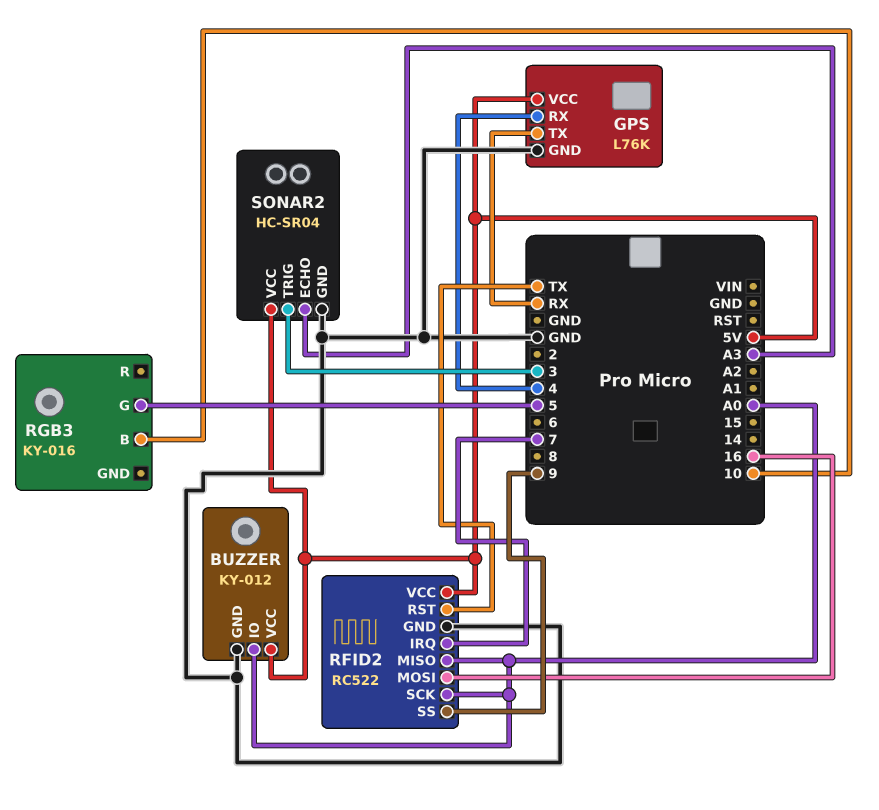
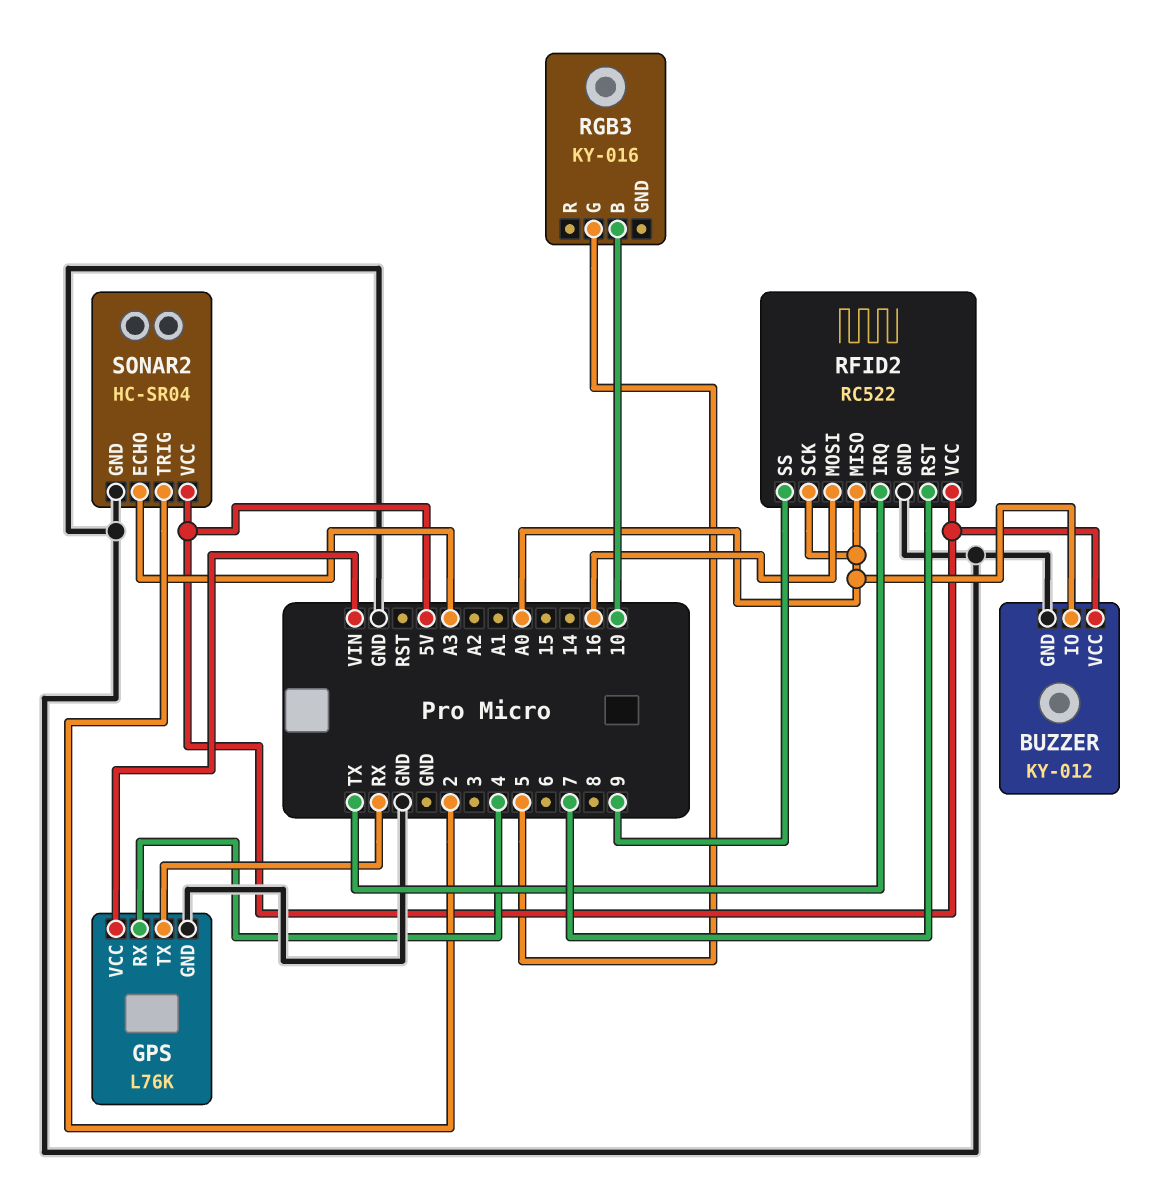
GPS pin VCC: 5V -> VIN
RFID2 pin IRQ: 7 -> TX
RFID2 pin RST: TX -> 7
SONAR2 pin TRIG: 3 -> 2

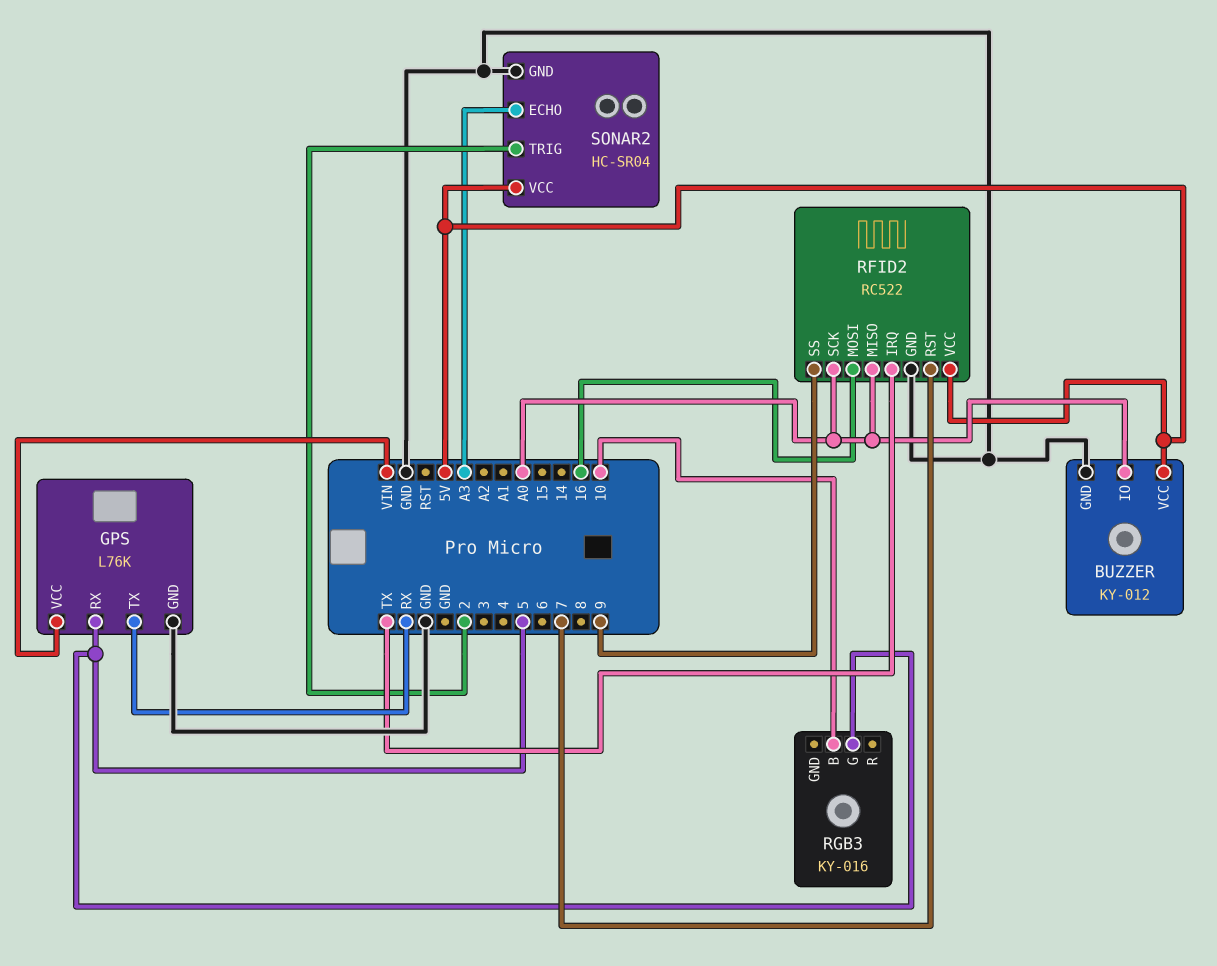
GPS pin RX: 4 -> 5

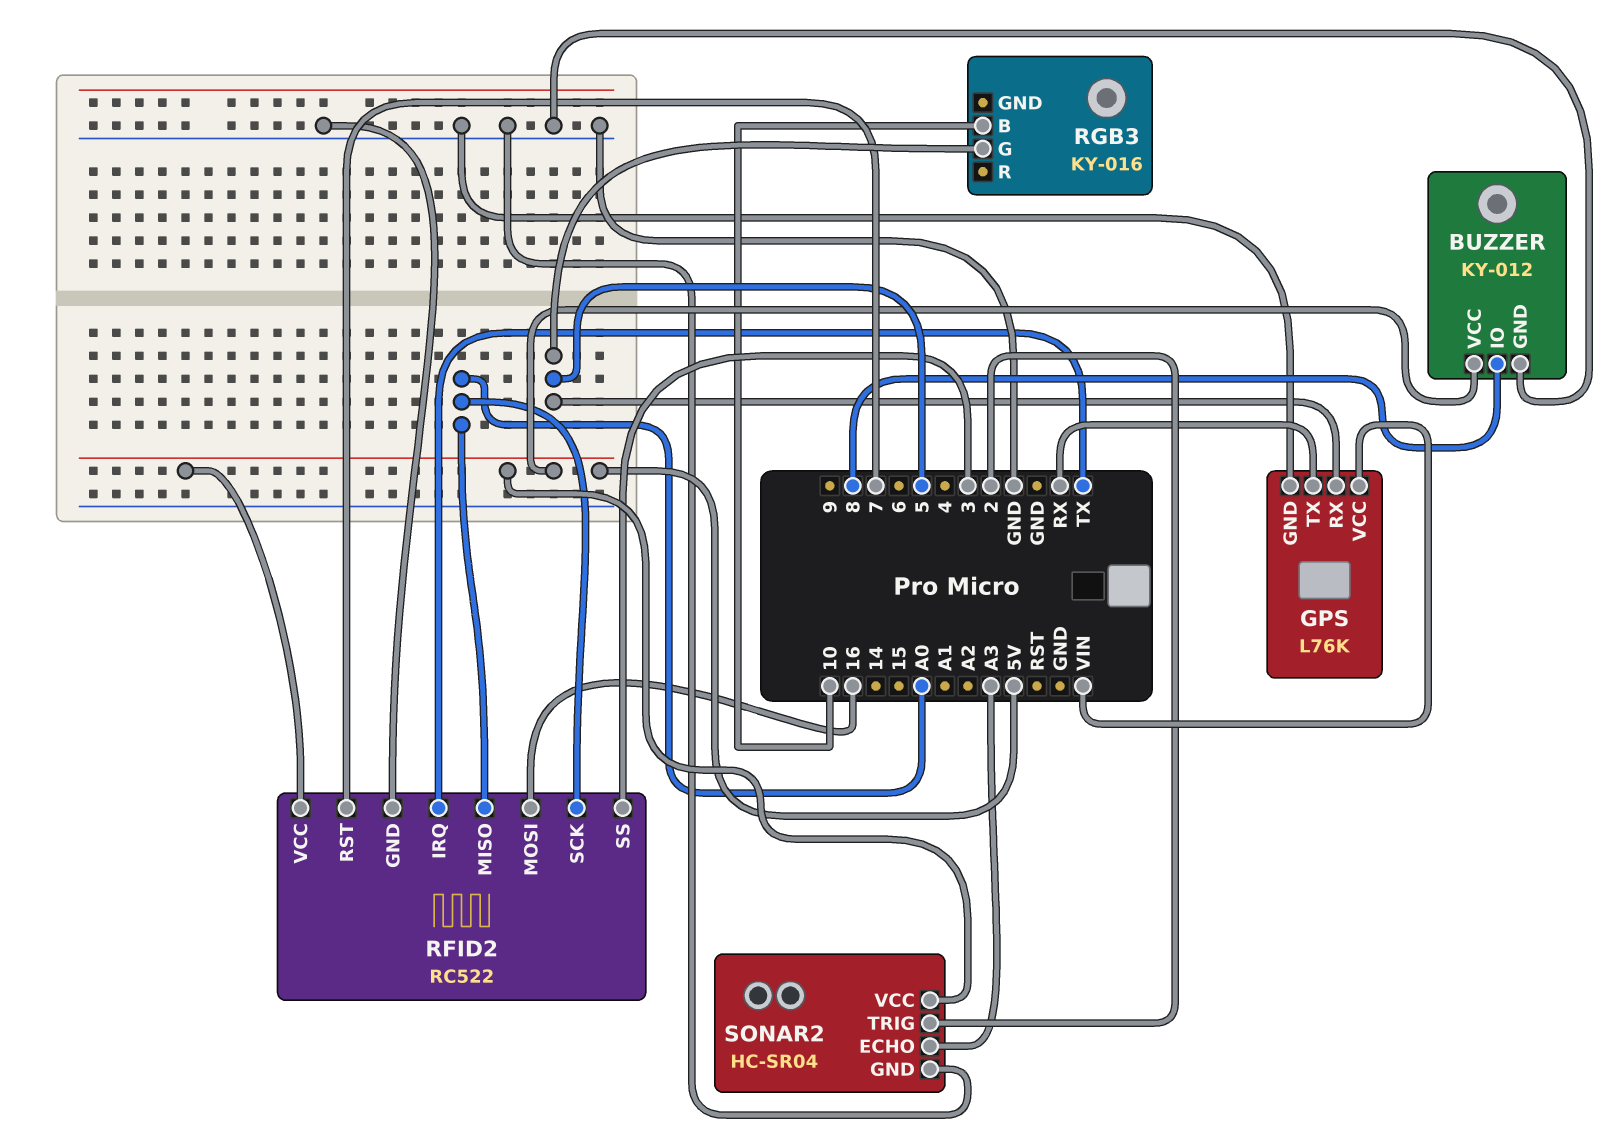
BUZZER pin IO: A0 -> 8
RFID2 pin SS: 9 -> 3

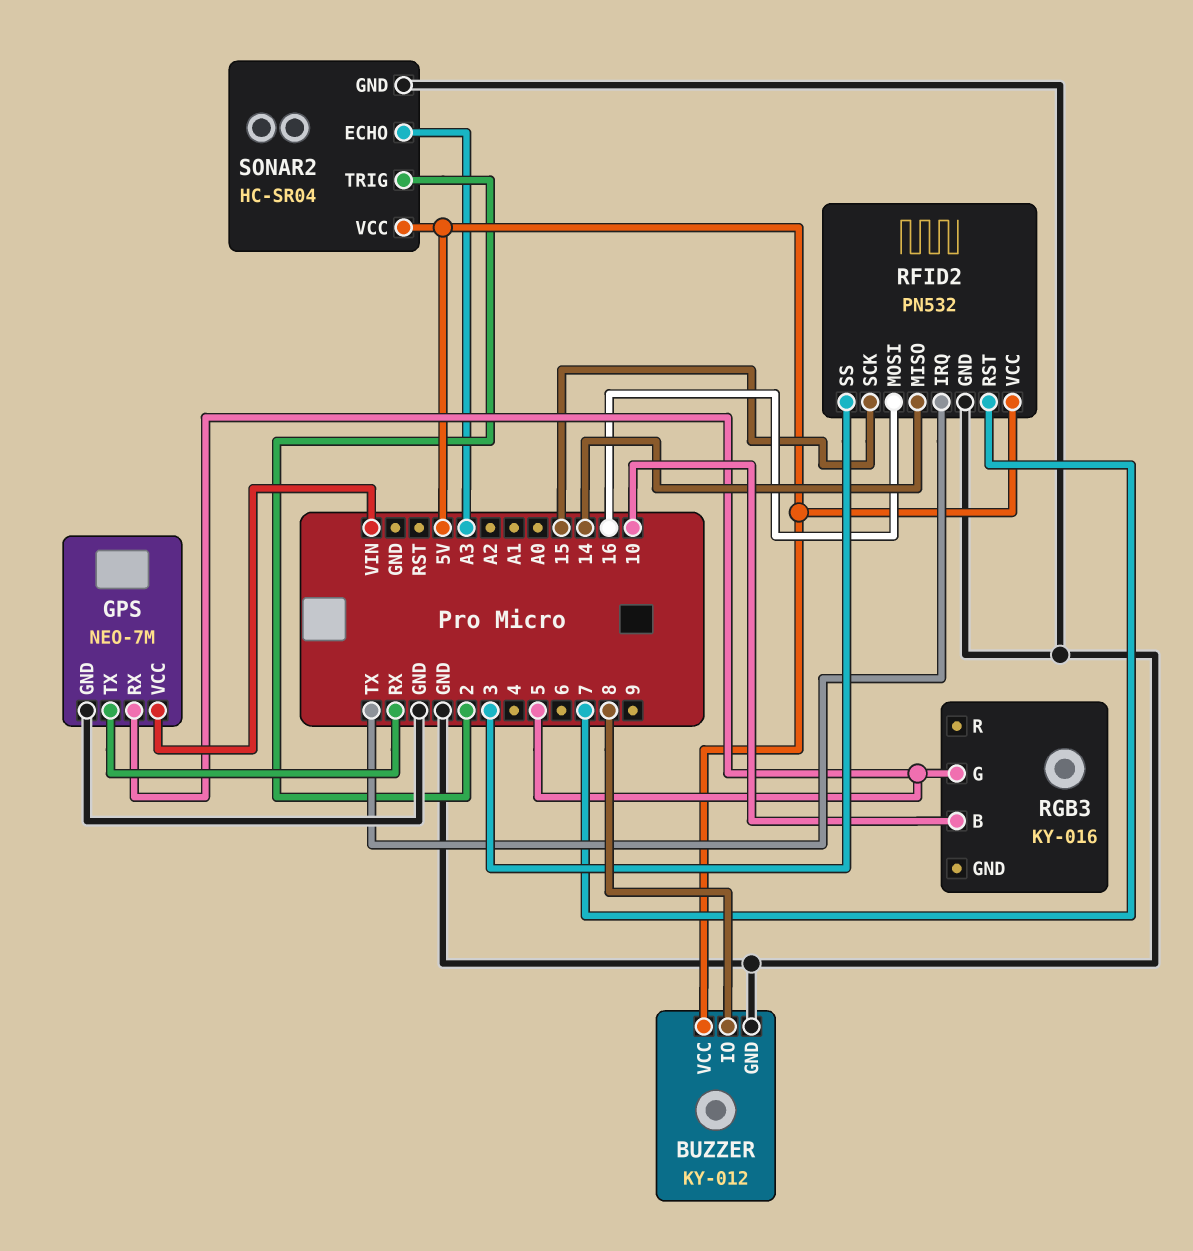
GPS: L76K -> NEO-7M
RFID2: RC522 -> PN532
RFID2 pin MISO: A0 -> 14
RFID2 pin SCK: A0 -> 15

